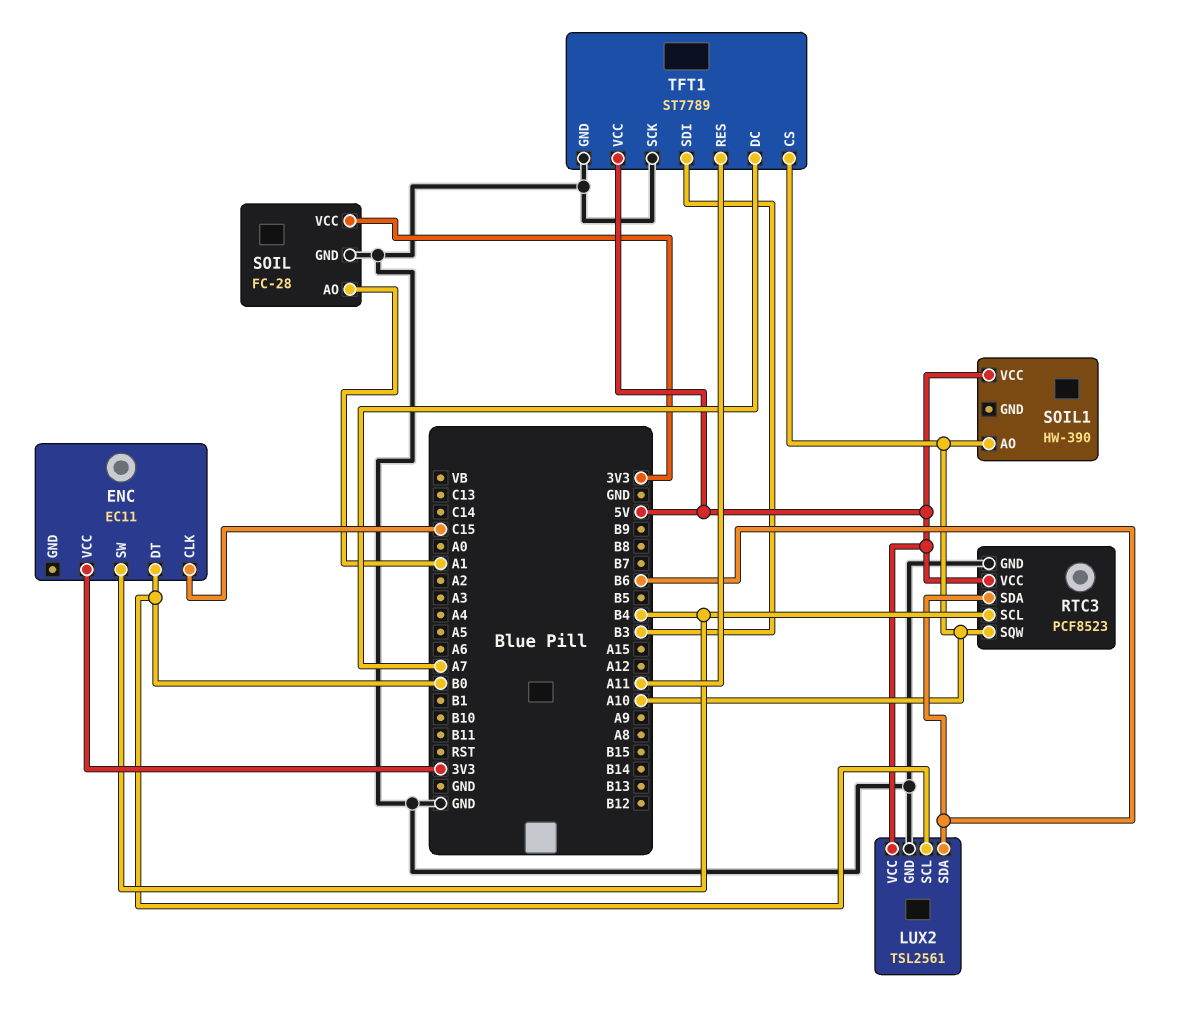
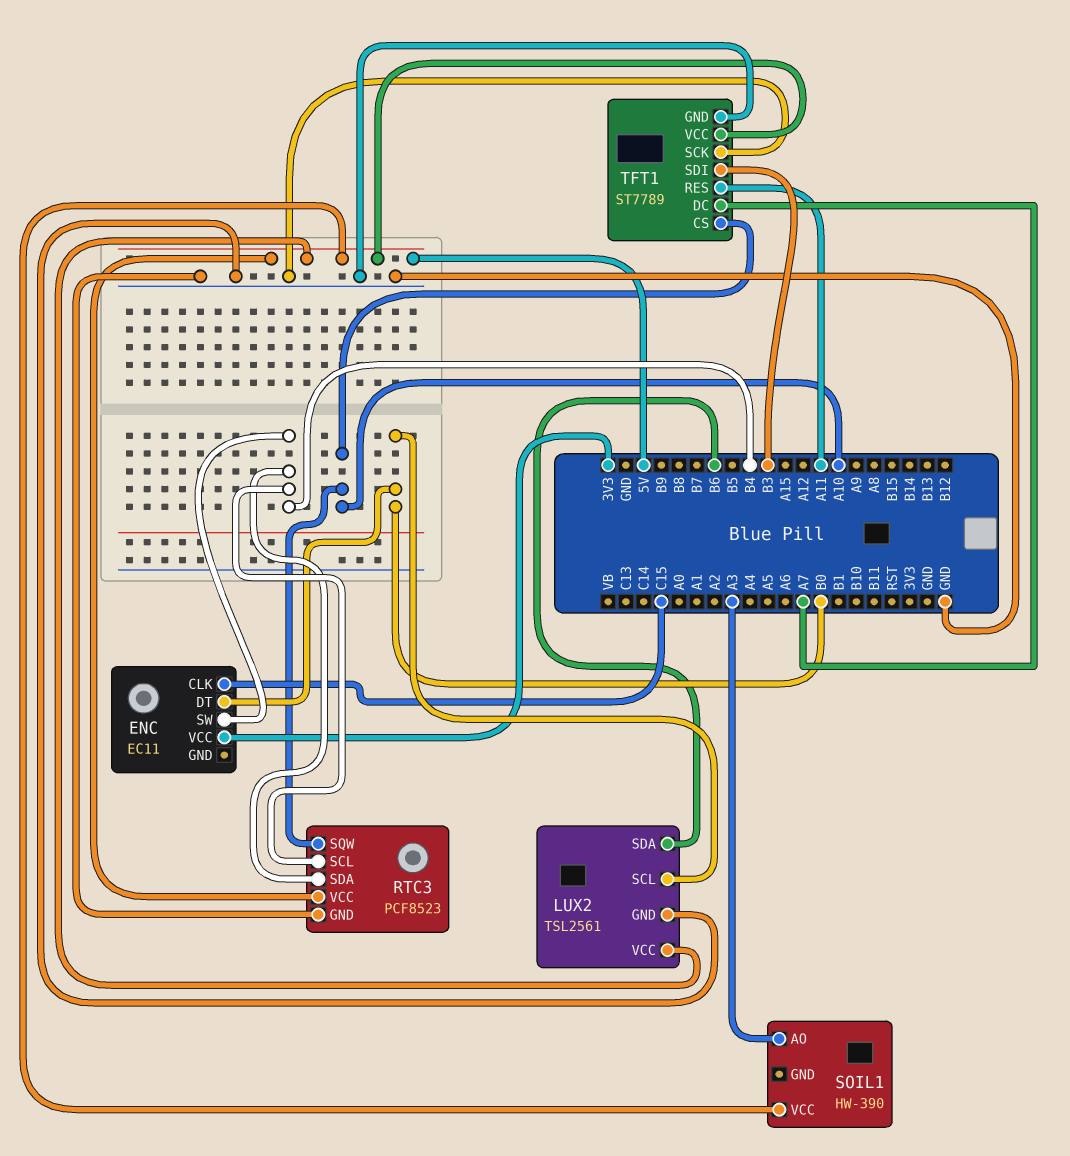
RTC3 pin SDA: B6 -> B4
SOIL: FC-28 -> none
SOIL pin AO: A1 -> none
SOIL pin GND: GND -> none
SOIL pin VCC: 3V3 -> none
SOIL1 pin AO: A10 -> A3

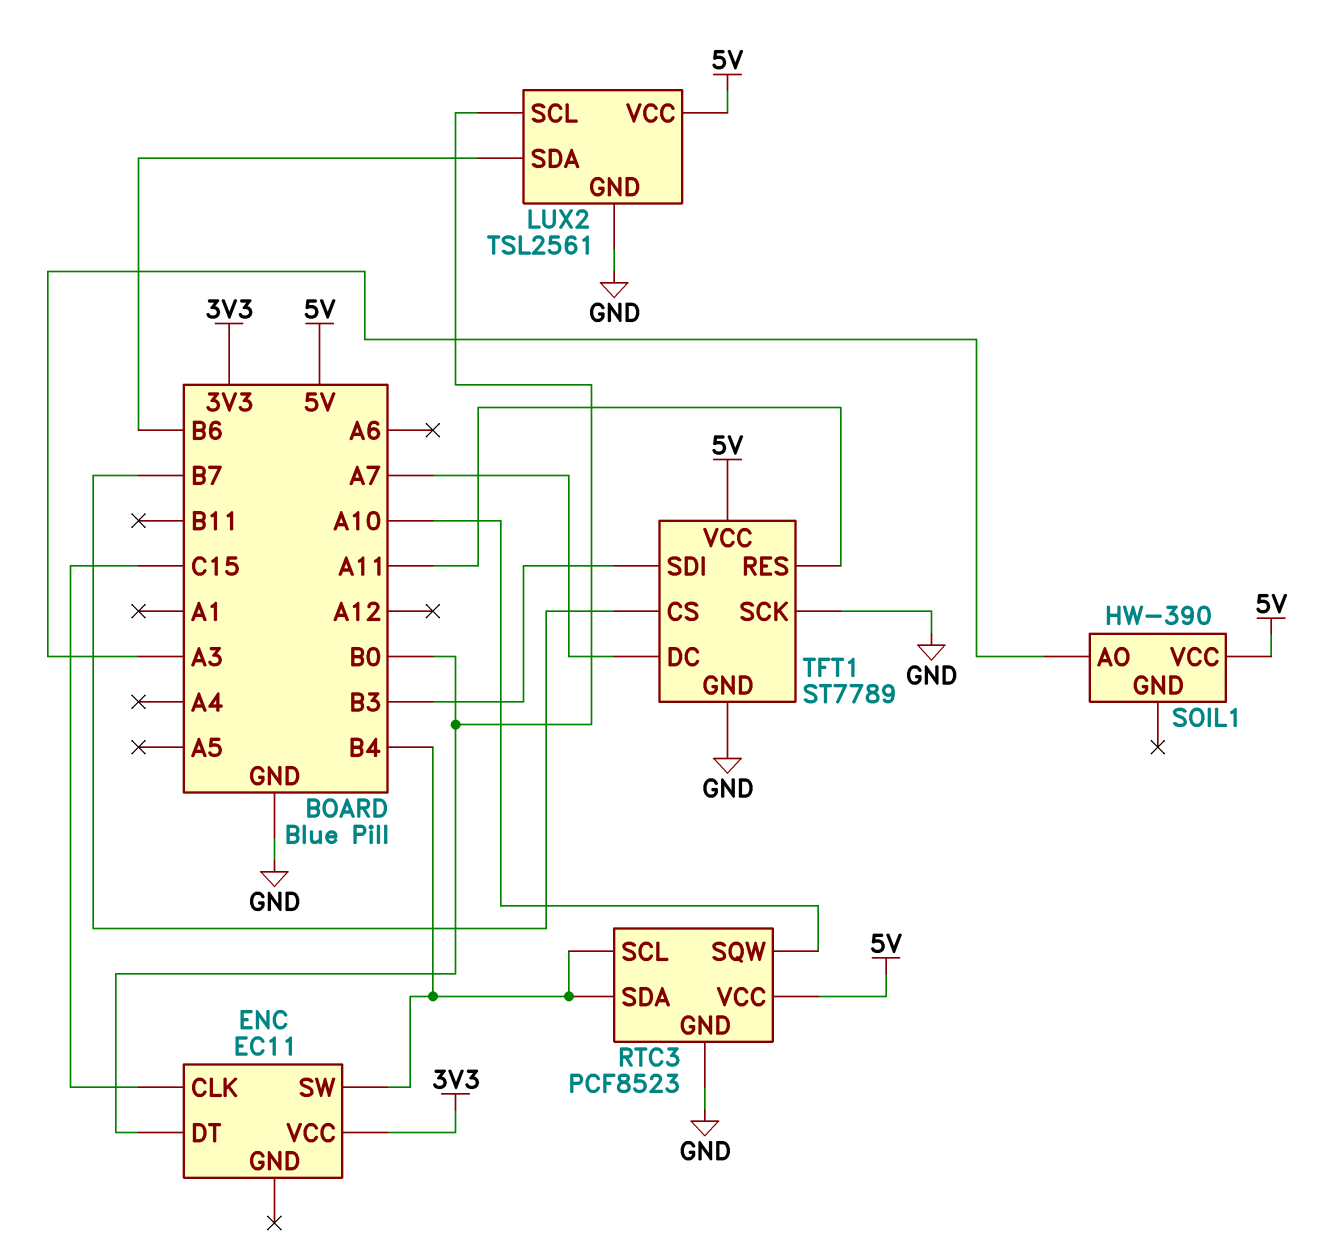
TFT1 pin CS: A10 -> B7

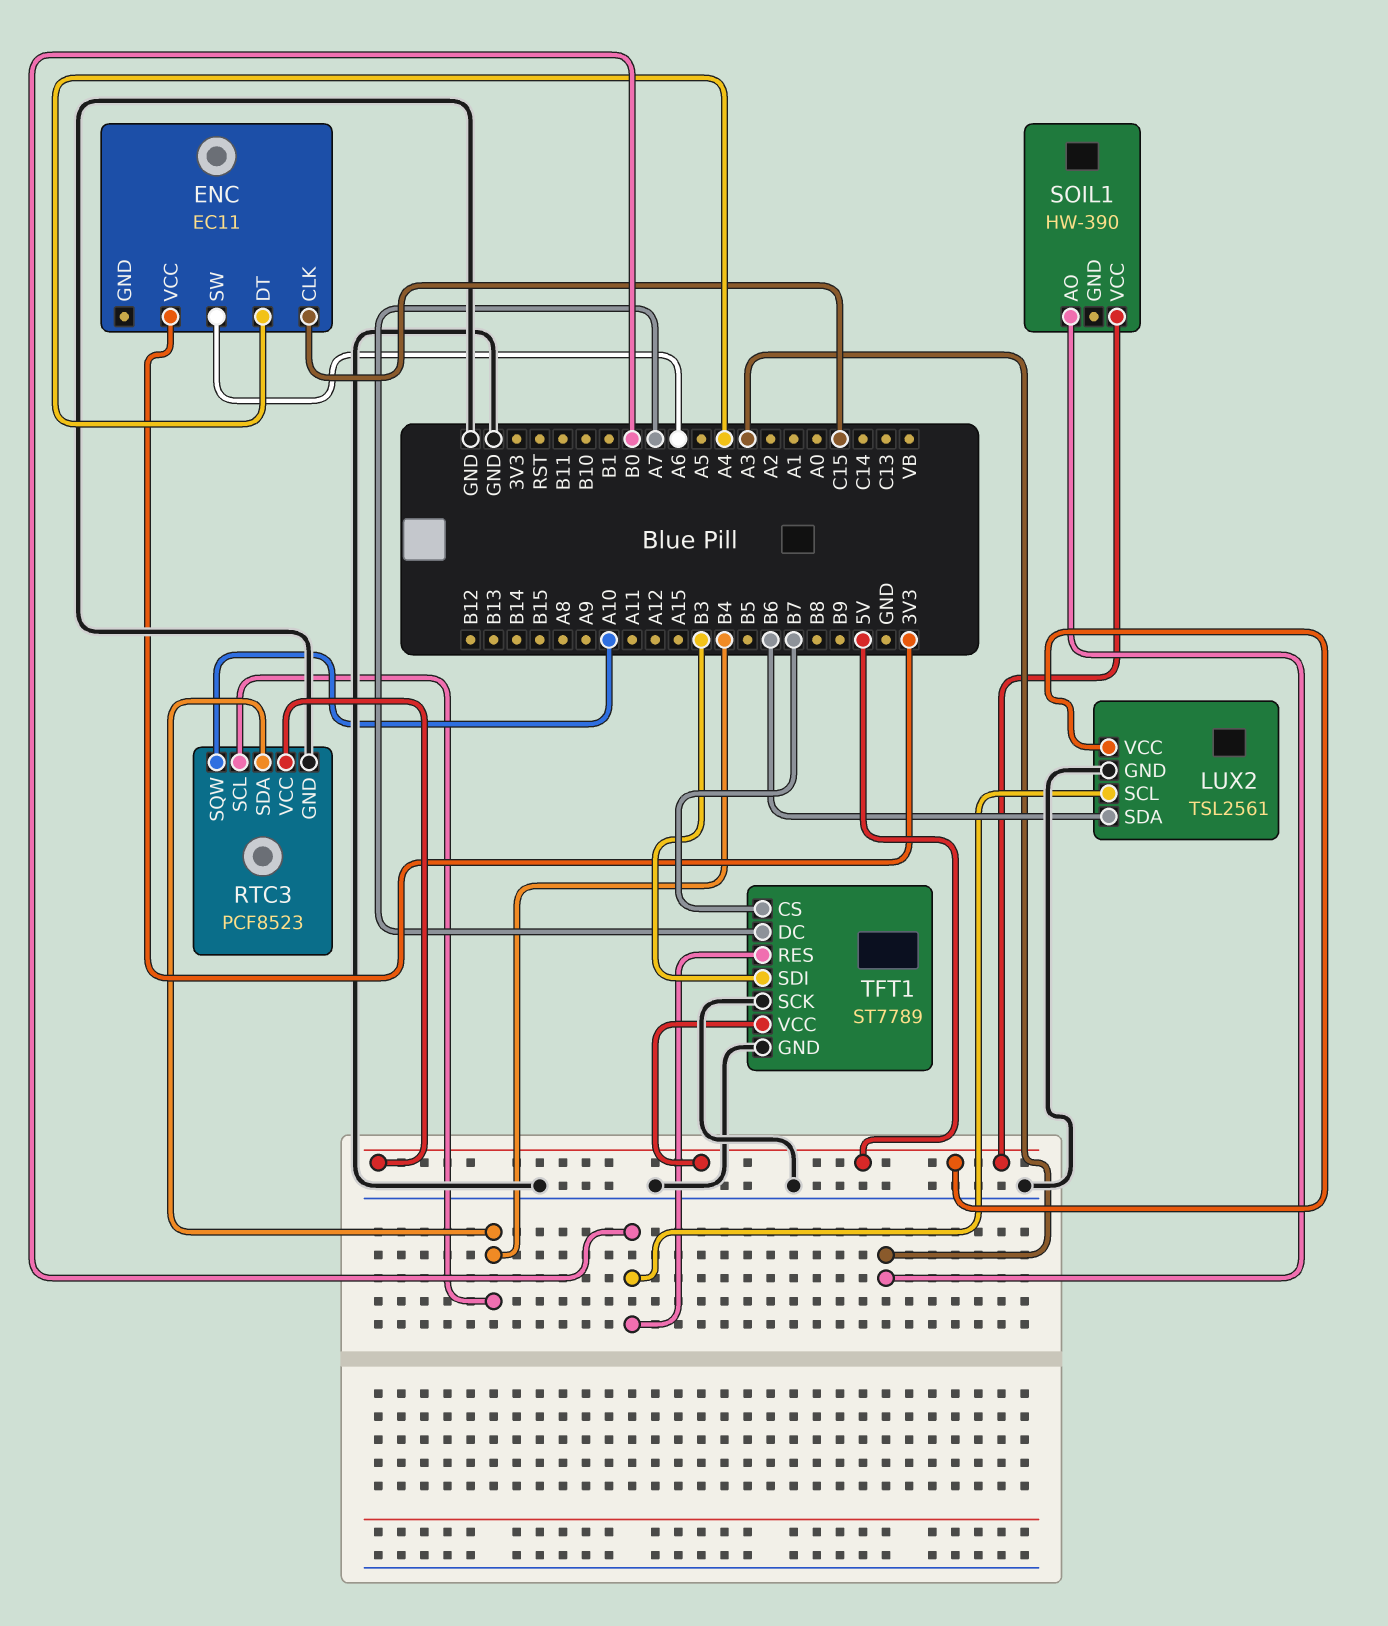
ENC pin DT: B0 -> A4
ENC pin SW: B4 -> A6
TFT1 pin RES: A11 -> B0

